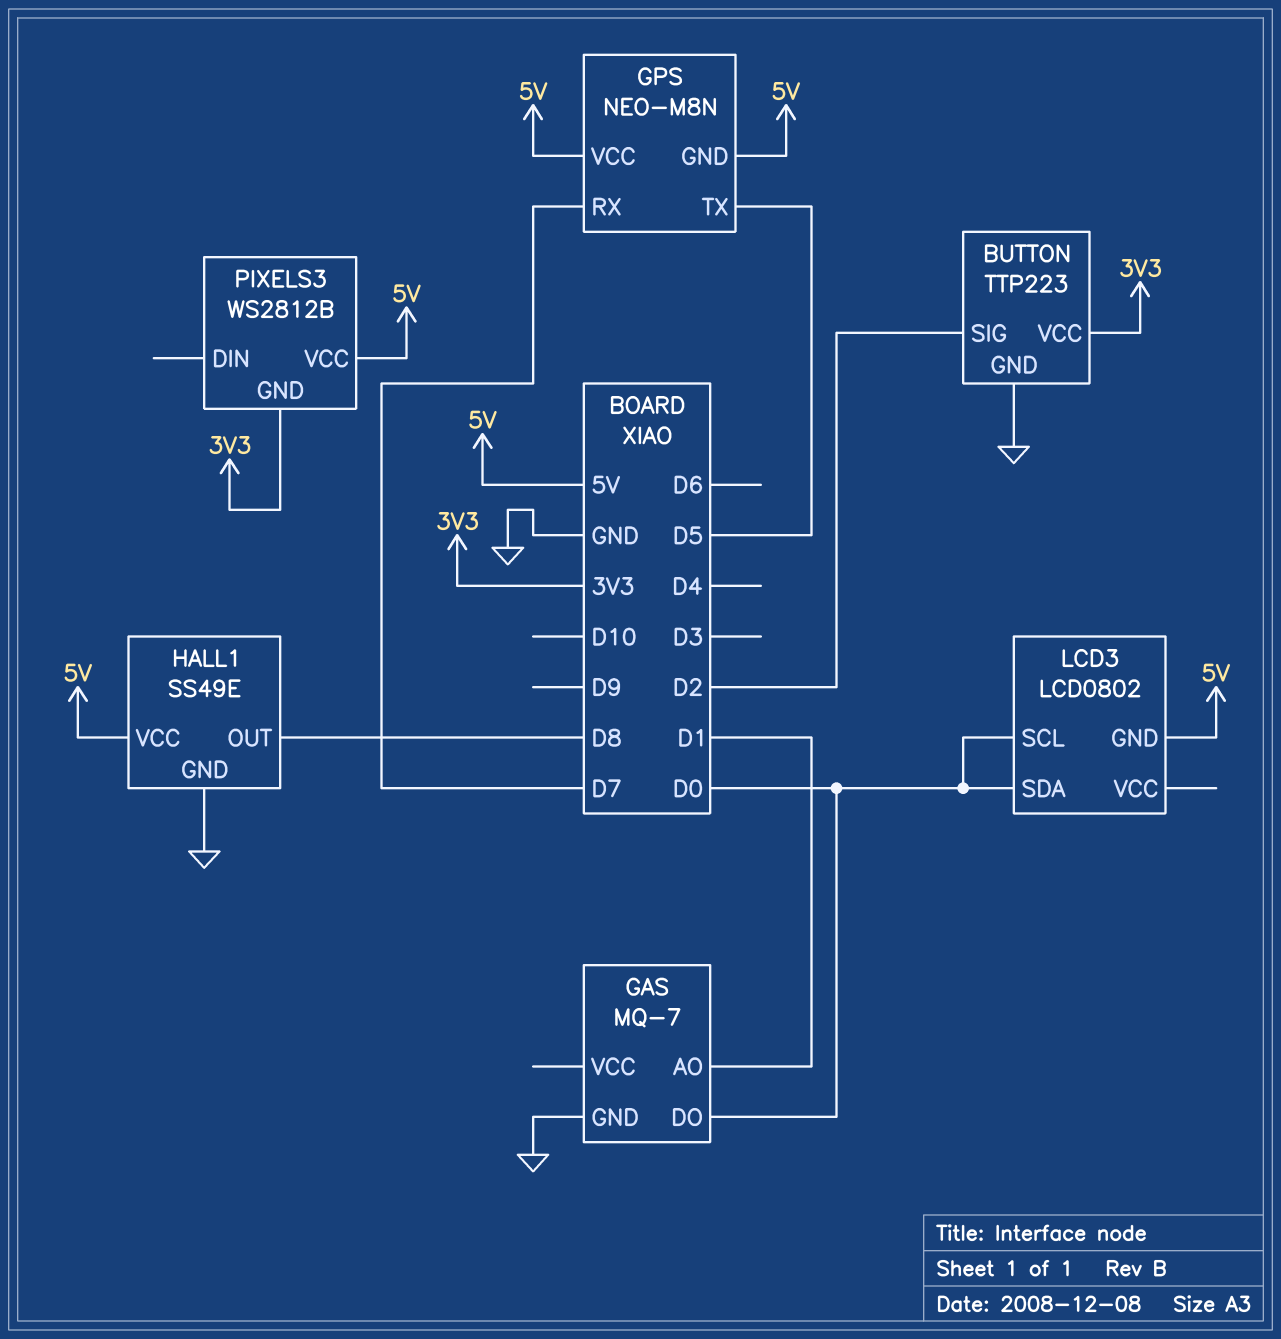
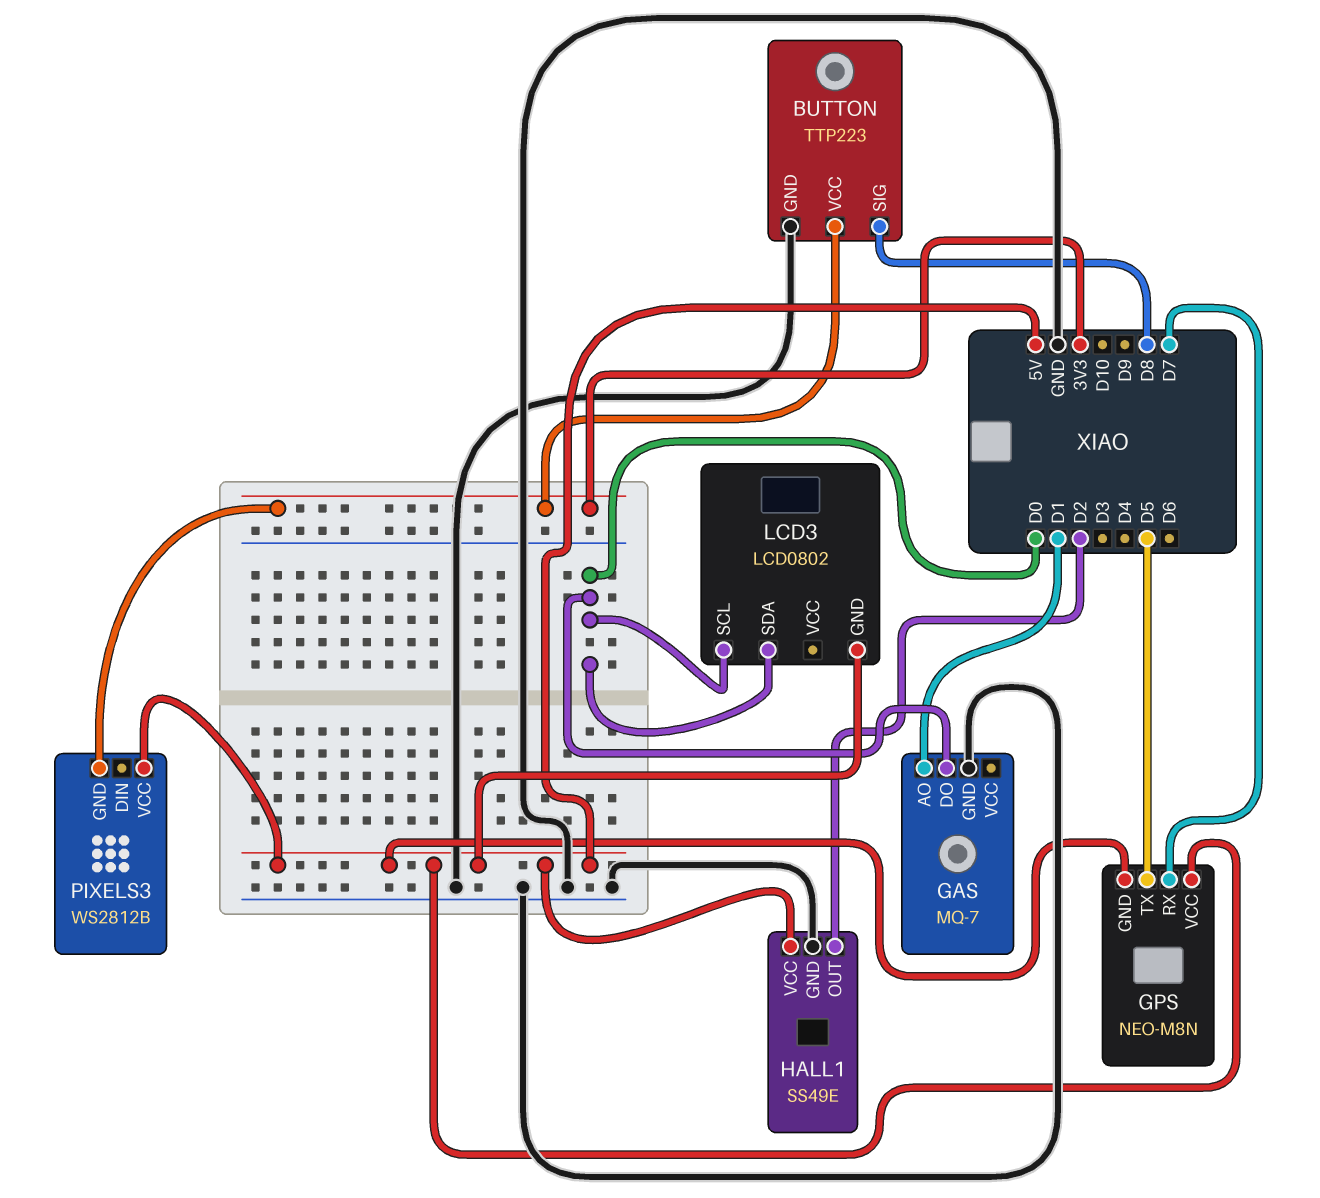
BUTTON pin SIG: D2 -> D8
HALL1 pin OUT: D8 -> D2

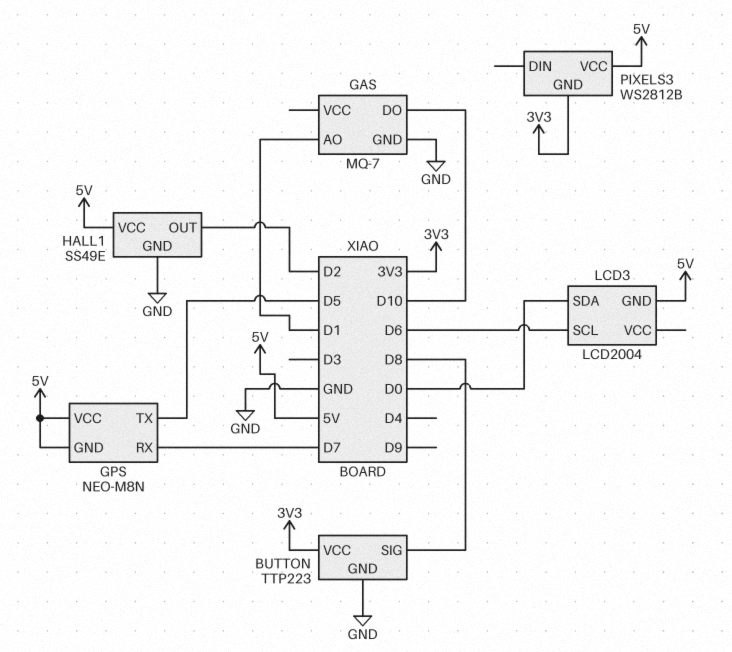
GAS pin DO: D0 -> D10
LCD3: LCD0802 -> LCD2004
LCD3 pin SCL: D0 -> D6

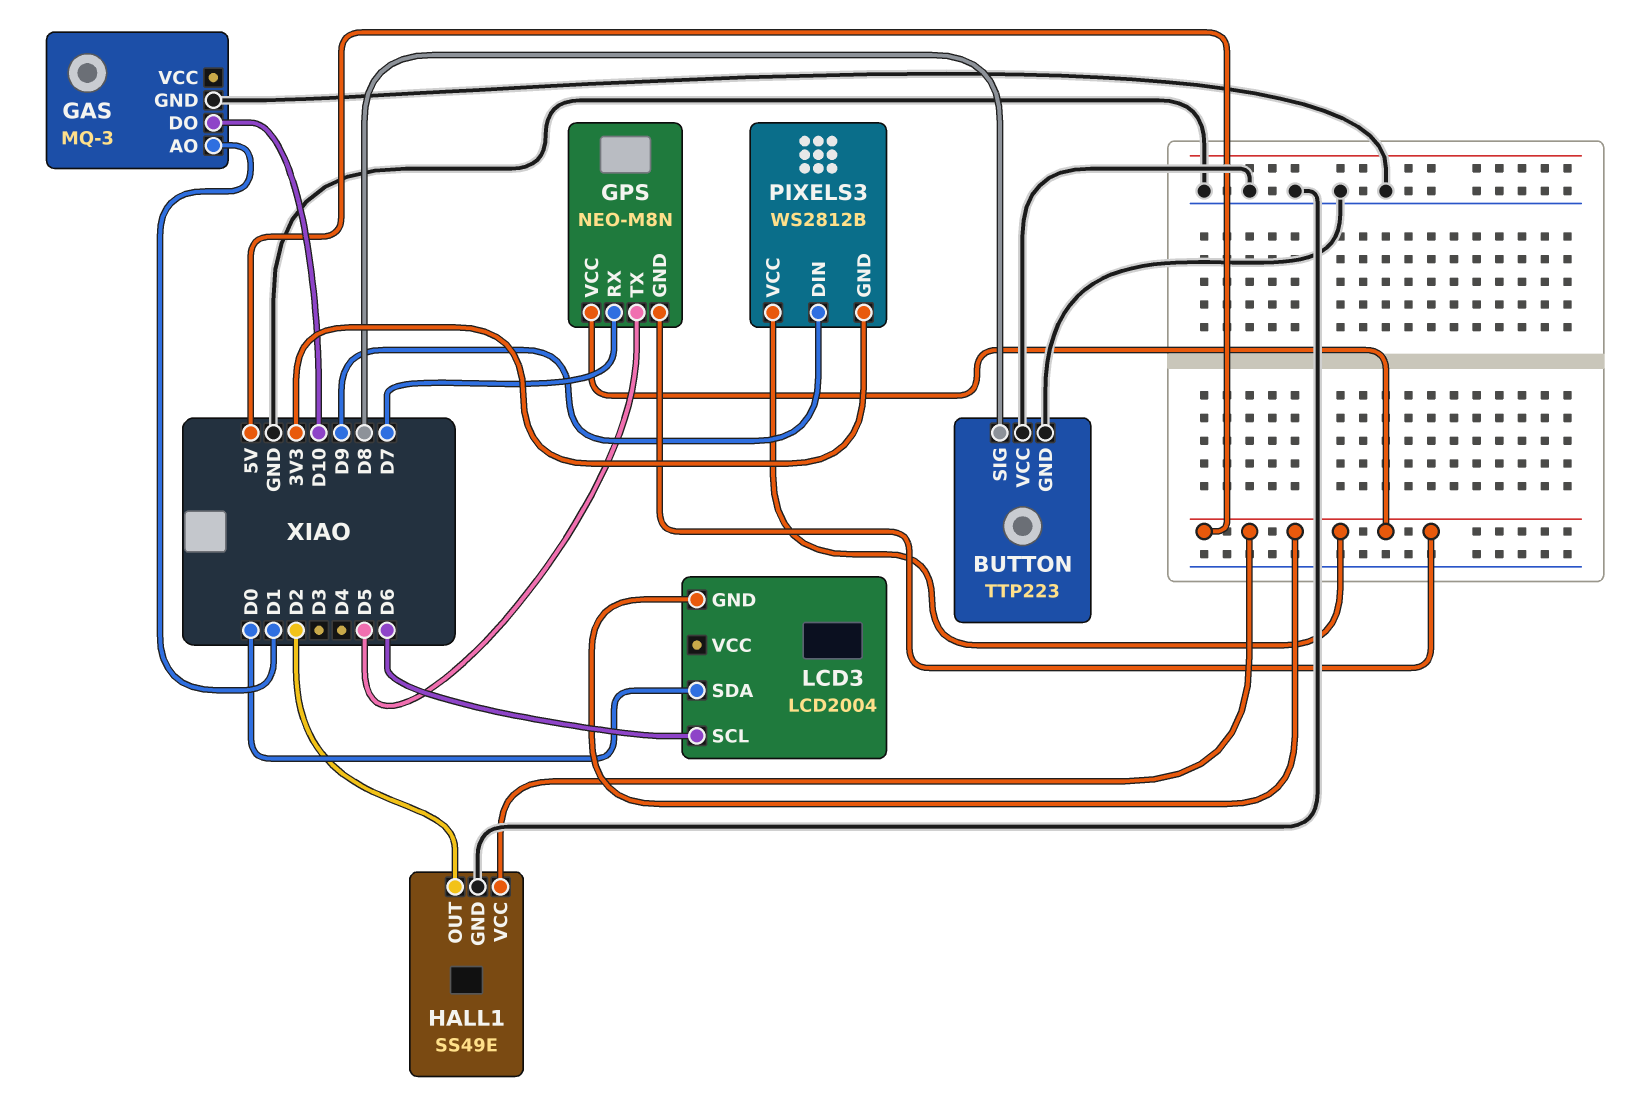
BUTTON pin VCC: 3V3 -> GND
GAS: MQ-7 -> MQ-3
PIXELS3 pin DIN: none -> D9

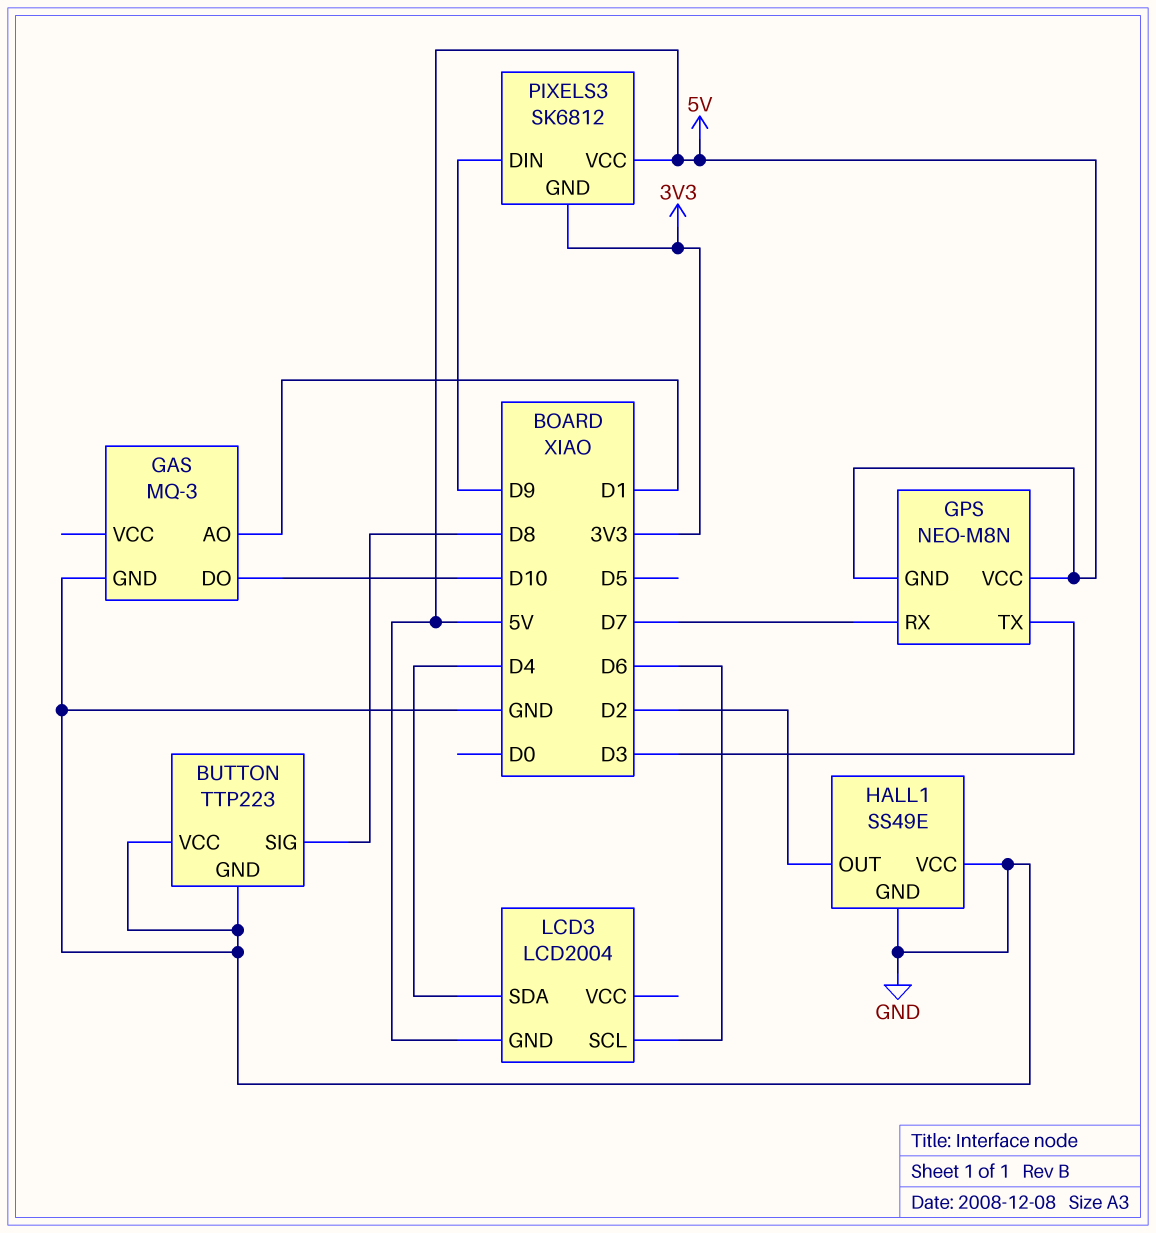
GPS pin TX: D5 -> D3
HALL1 pin VCC: 5V -> GND
LCD3 pin SDA: D0 -> D4
PIXELS3: WS2812B -> SK6812

